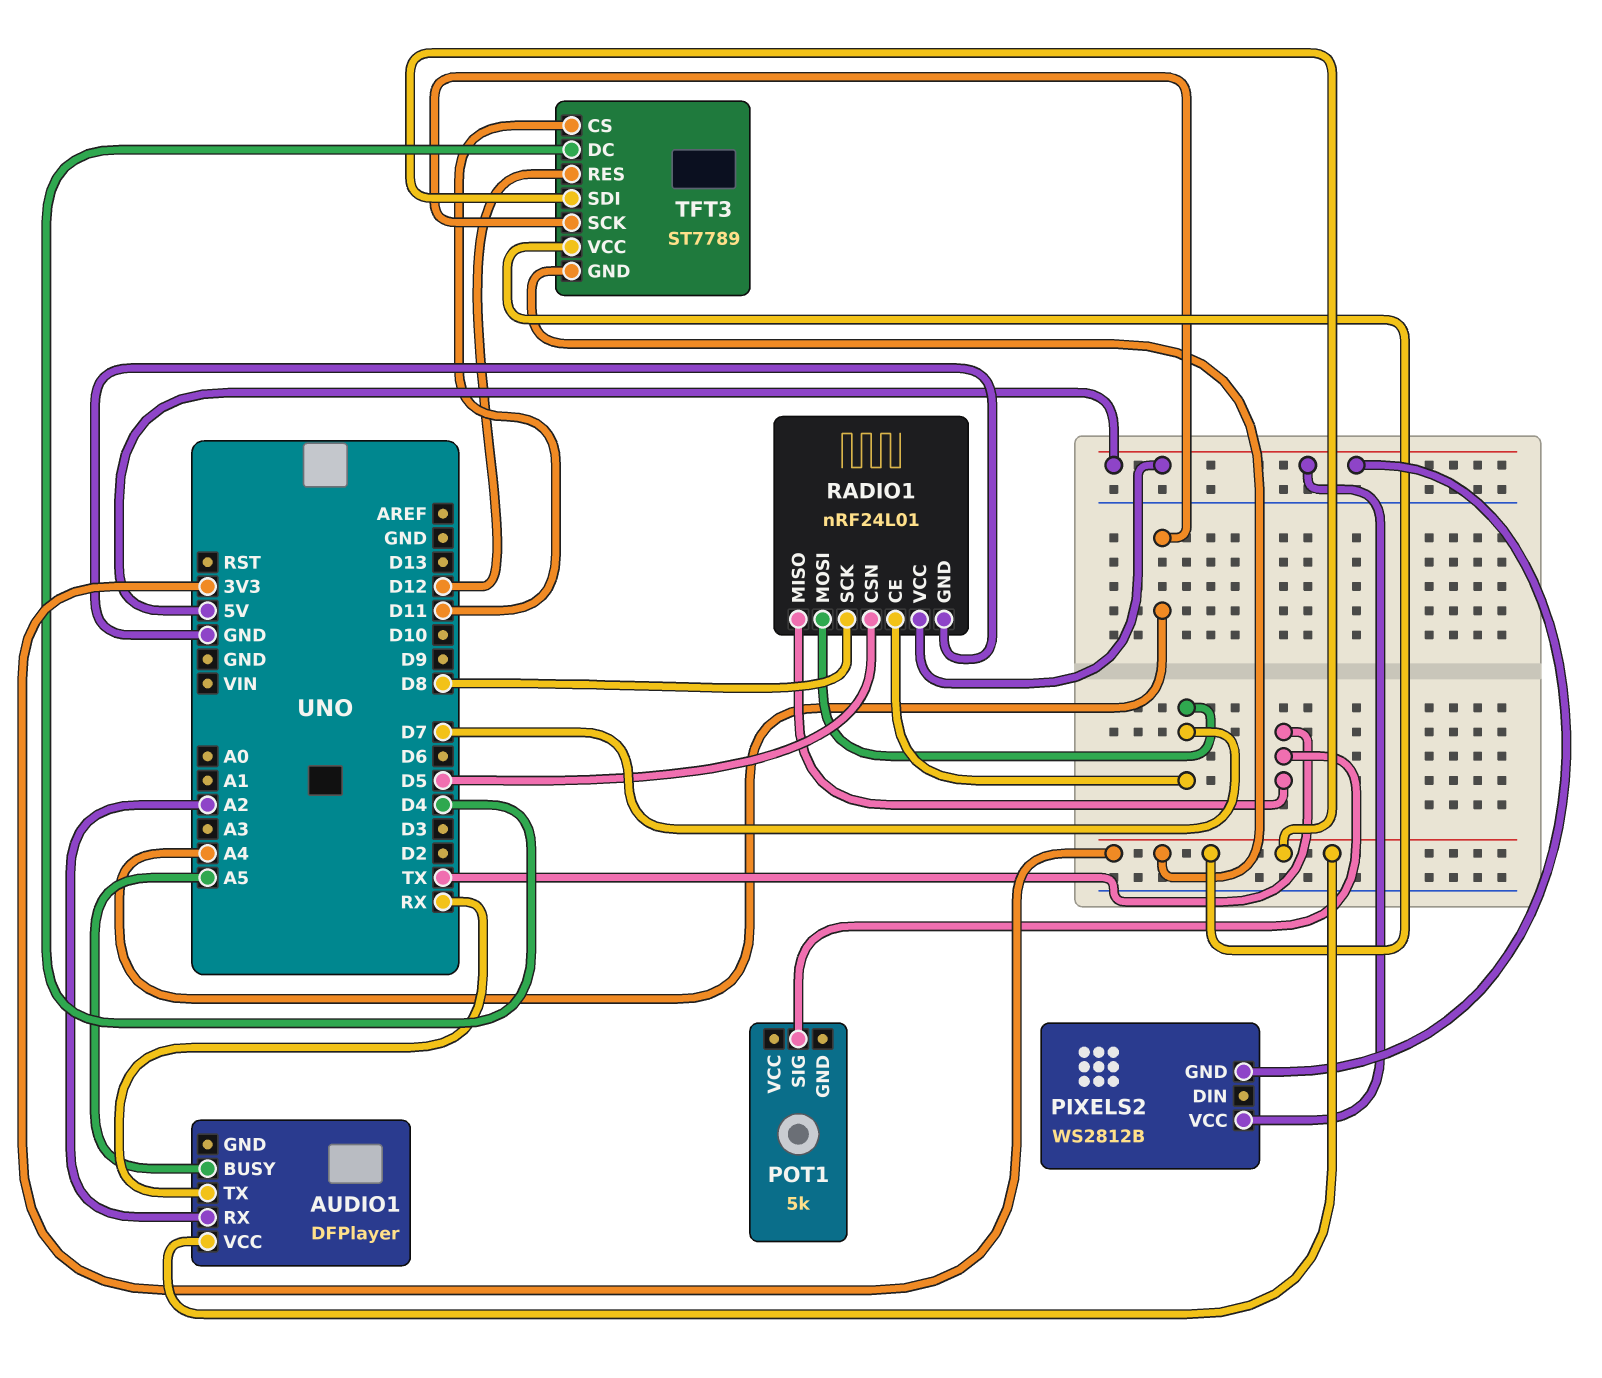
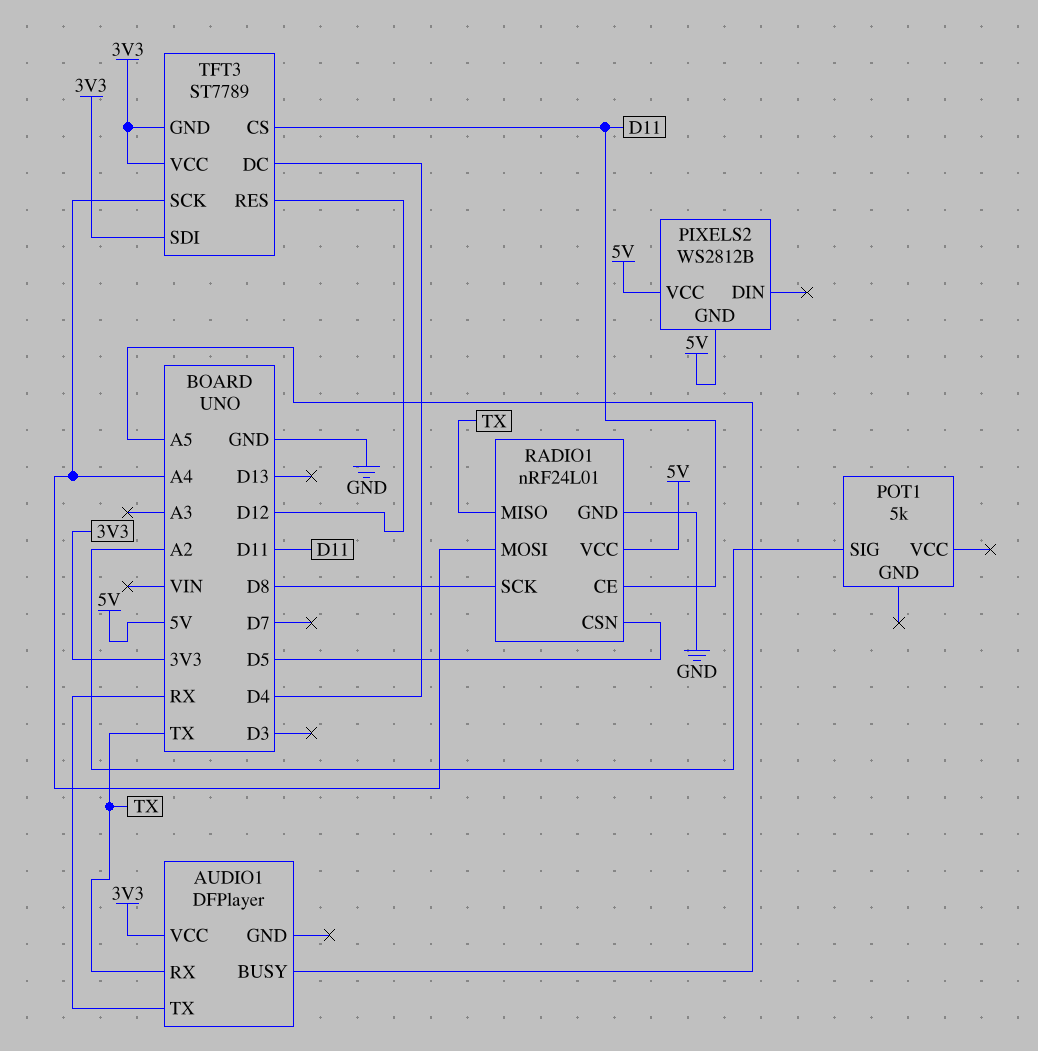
AUDIO1 pin RX: A2 -> TX
POT1 pin SIG: TX -> A2
RADIO1 pin CE: D7 -> D11
RADIO1 pin MOSI: D7 -> A4

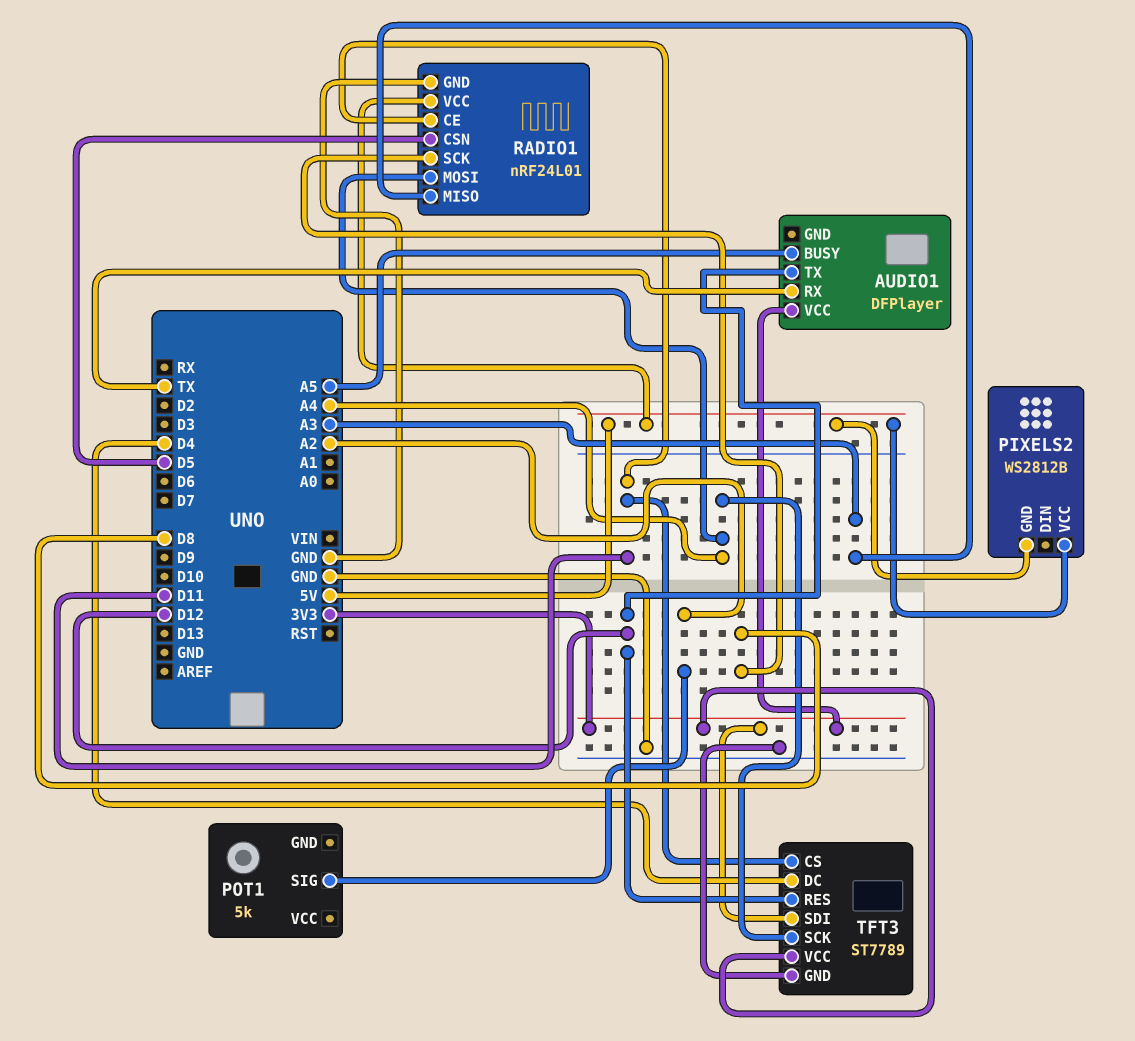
AUDIO1 pin TX: RX -> D12
RADIO1 pin MISO: TX -> A3
TFT3 pin GND: 3V3 -> GND

